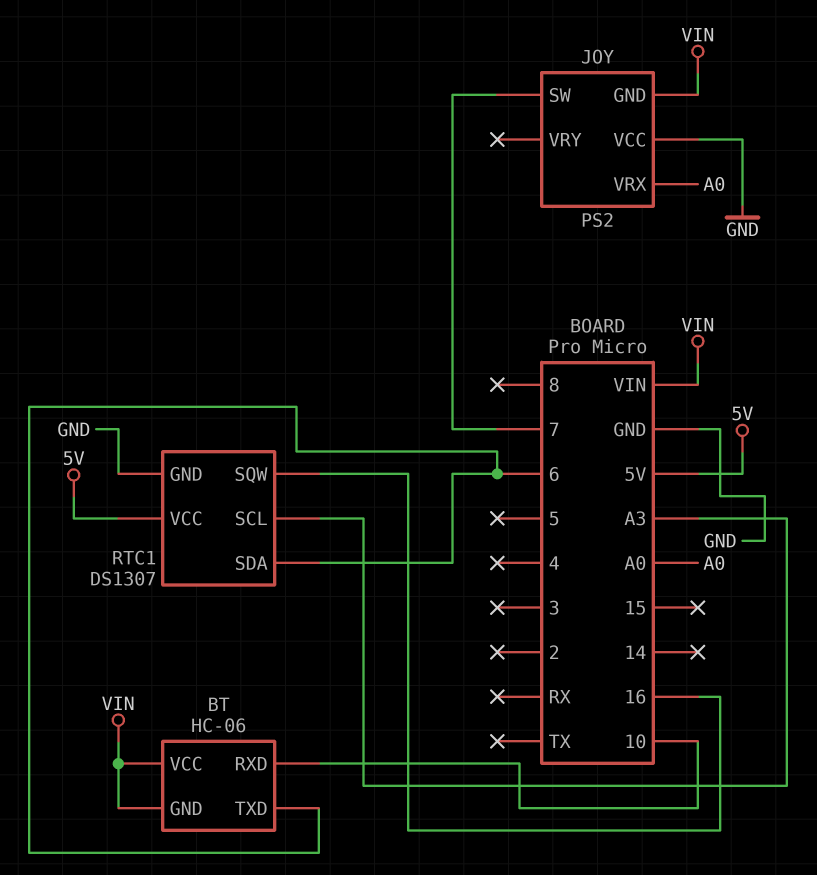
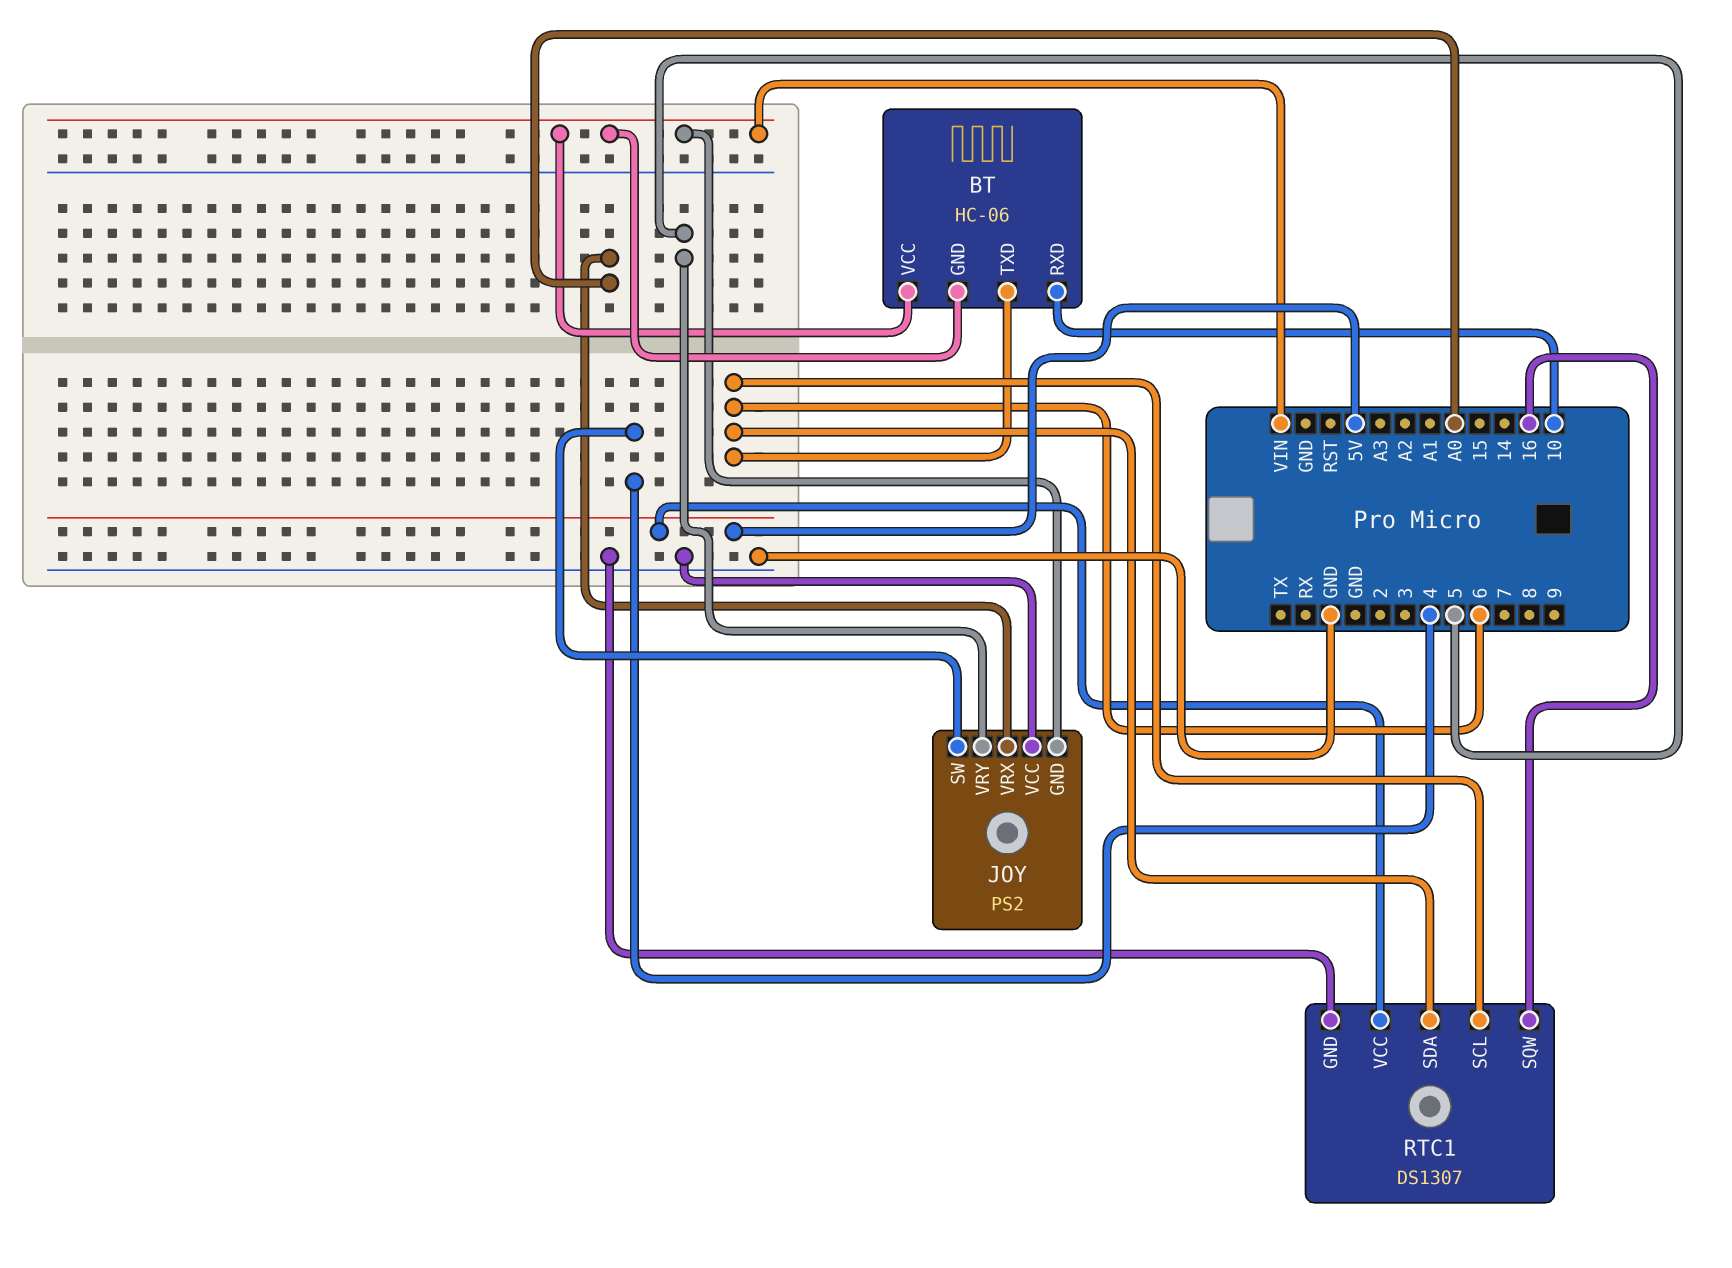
JOY pin SW: 7 -> 4
JOY pin VRY: none -> 5
RTC1 pin SCL: A3 -> 6

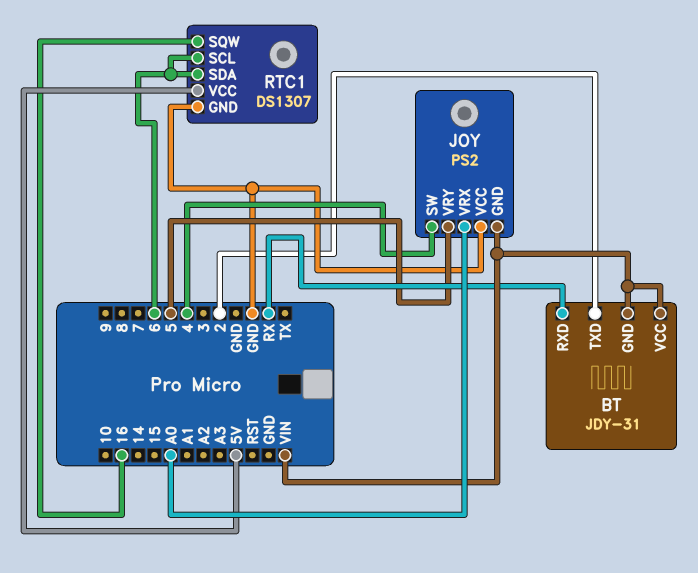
BT: HC-06 -> JDY-31
BT pin RXD: 10 -> RX
BT pin TXD: 6 -> 2

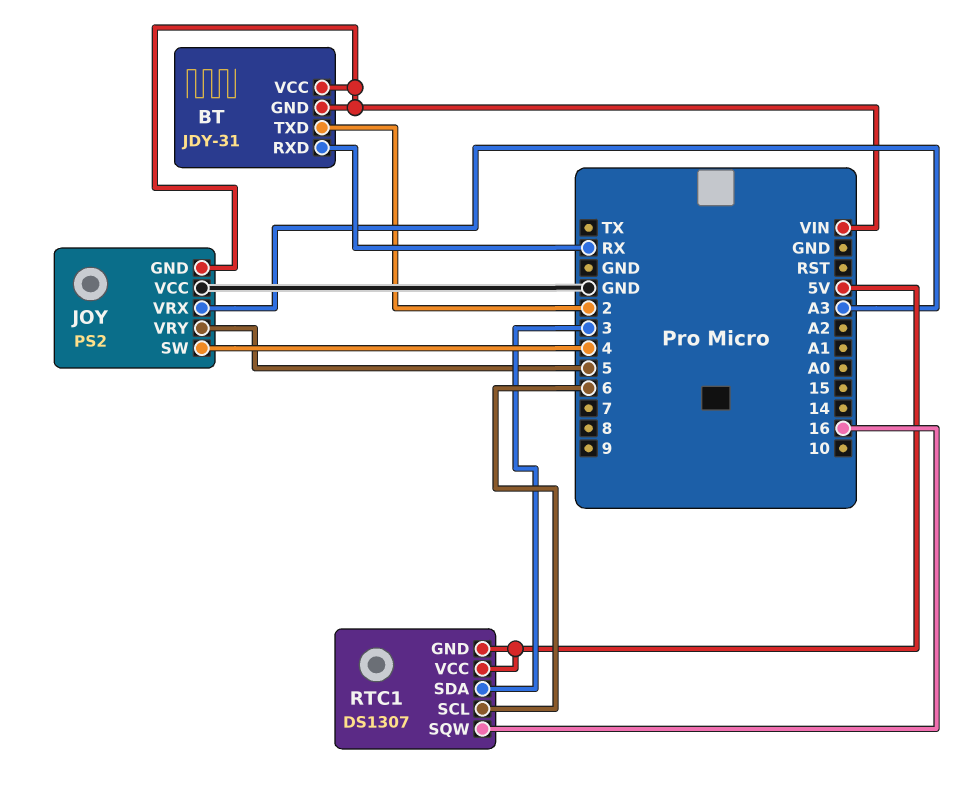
JOY pin VRX: A0 -> A3
RTC1 pin GND: GND -> 5V
RTC1 pin SDA: 6 -> 3

